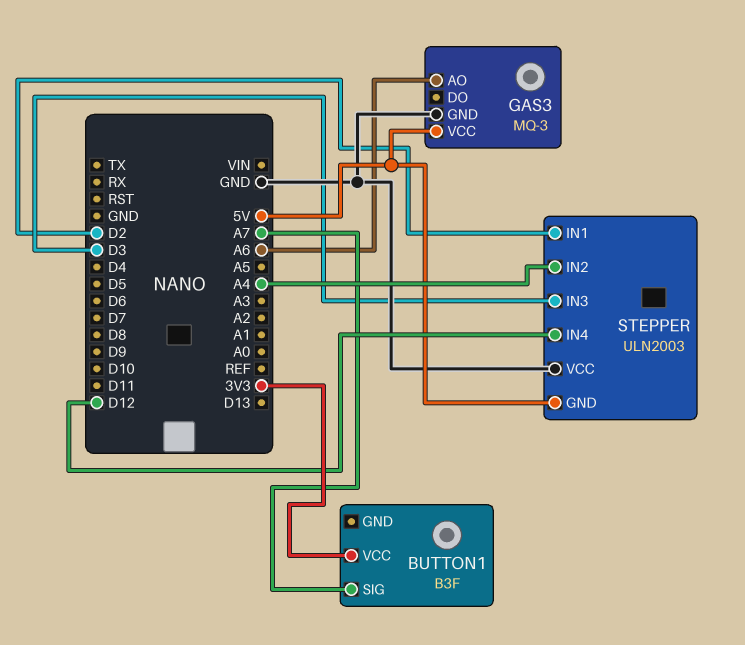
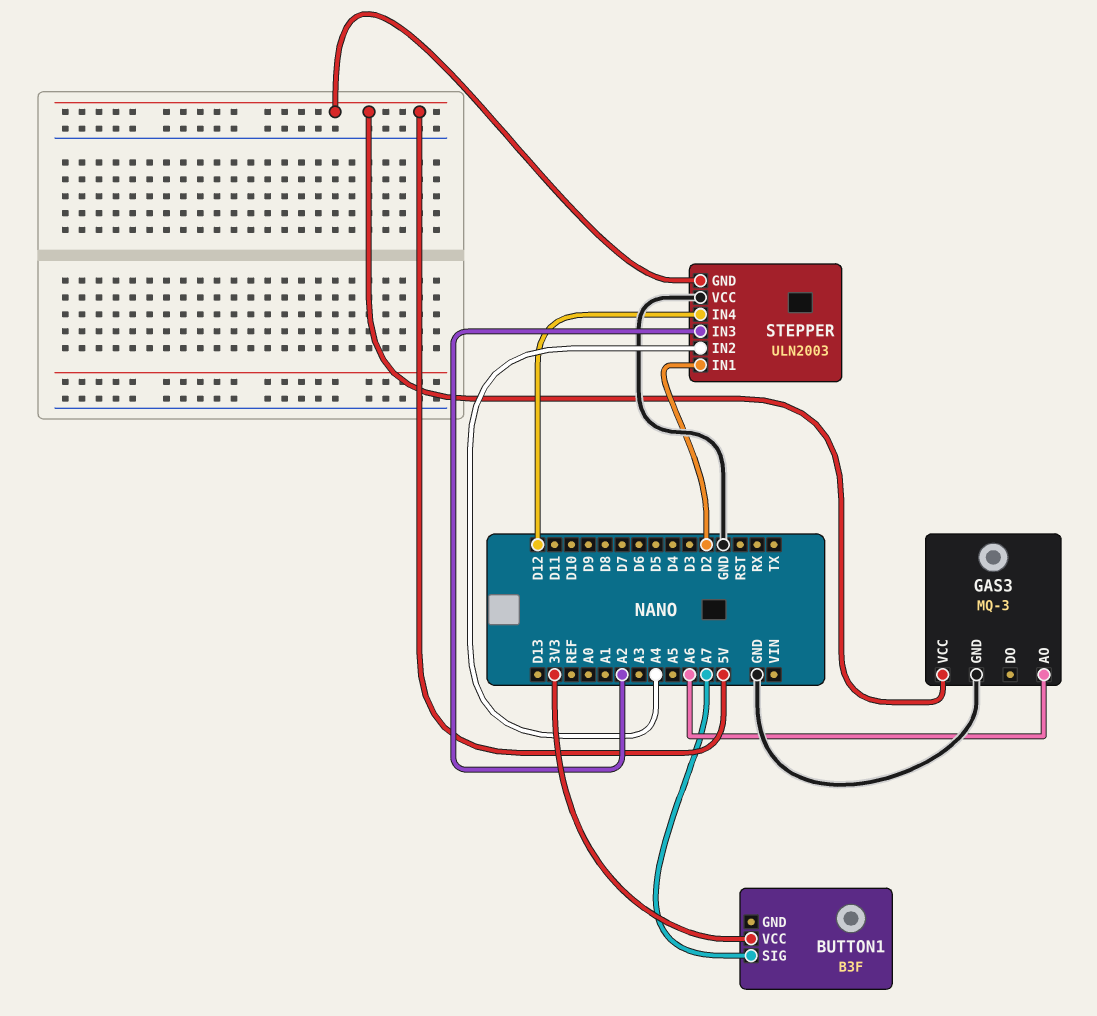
STEPPER pin IN3: D3 -> A2

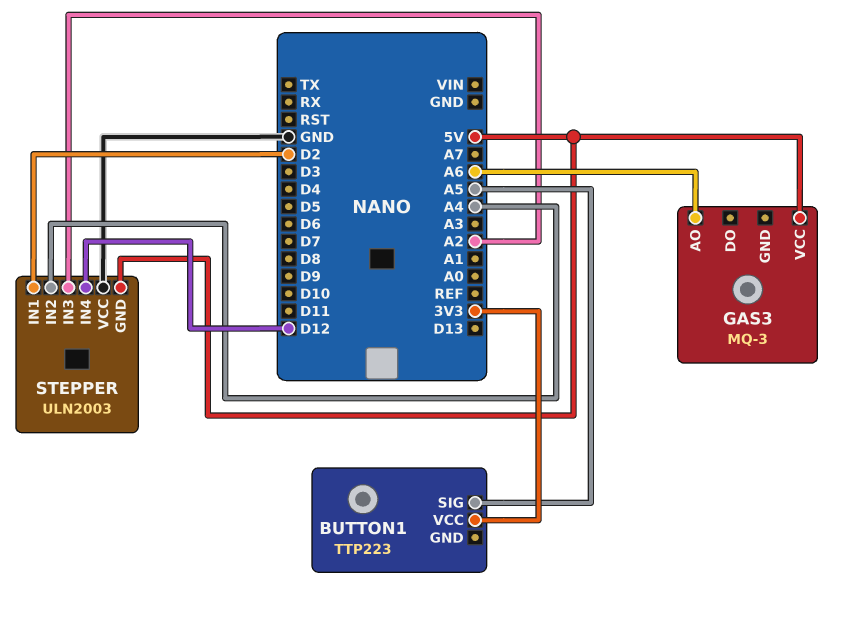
BUTTON1: B3F -> TTP223
BUTTON1 pin SIG: A7 -> A5
GAS3 pin GND: GND -> none

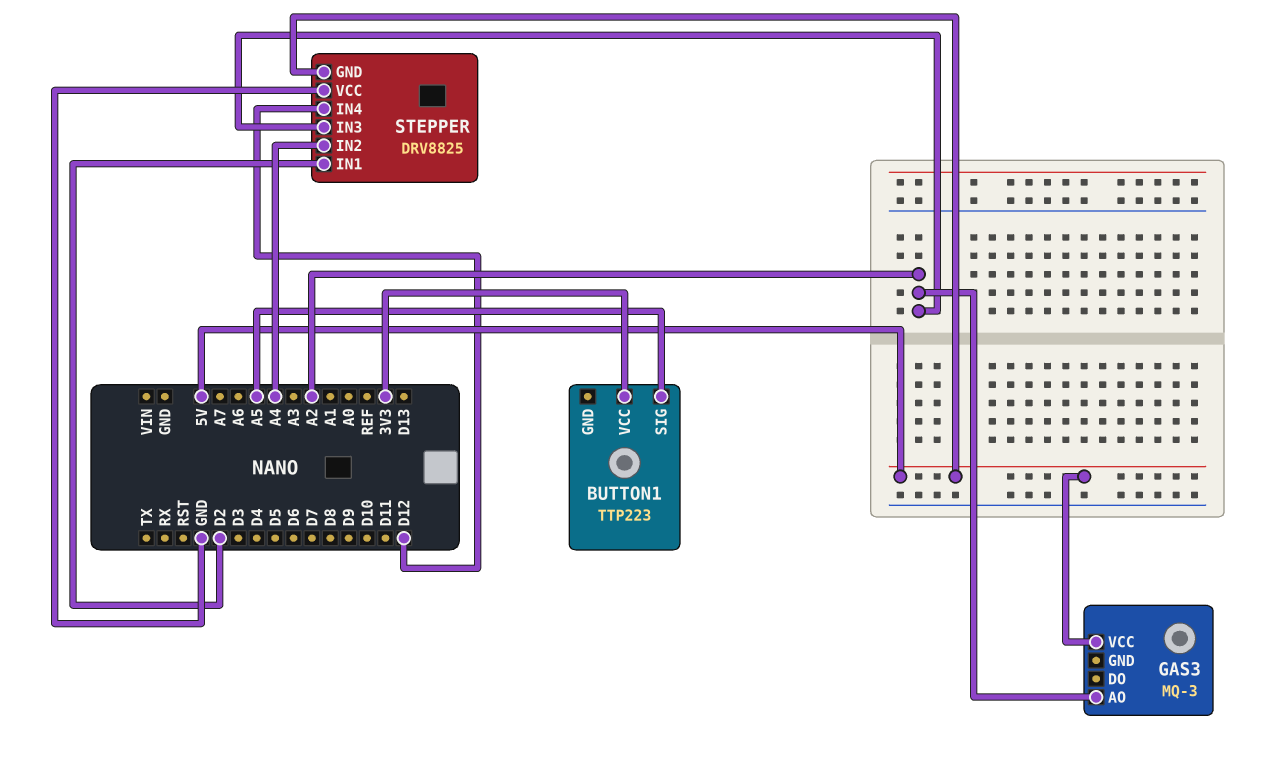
GAS3 pin AO: A6 -> A2
STEPPER: ULN2003 -> DRV8825

